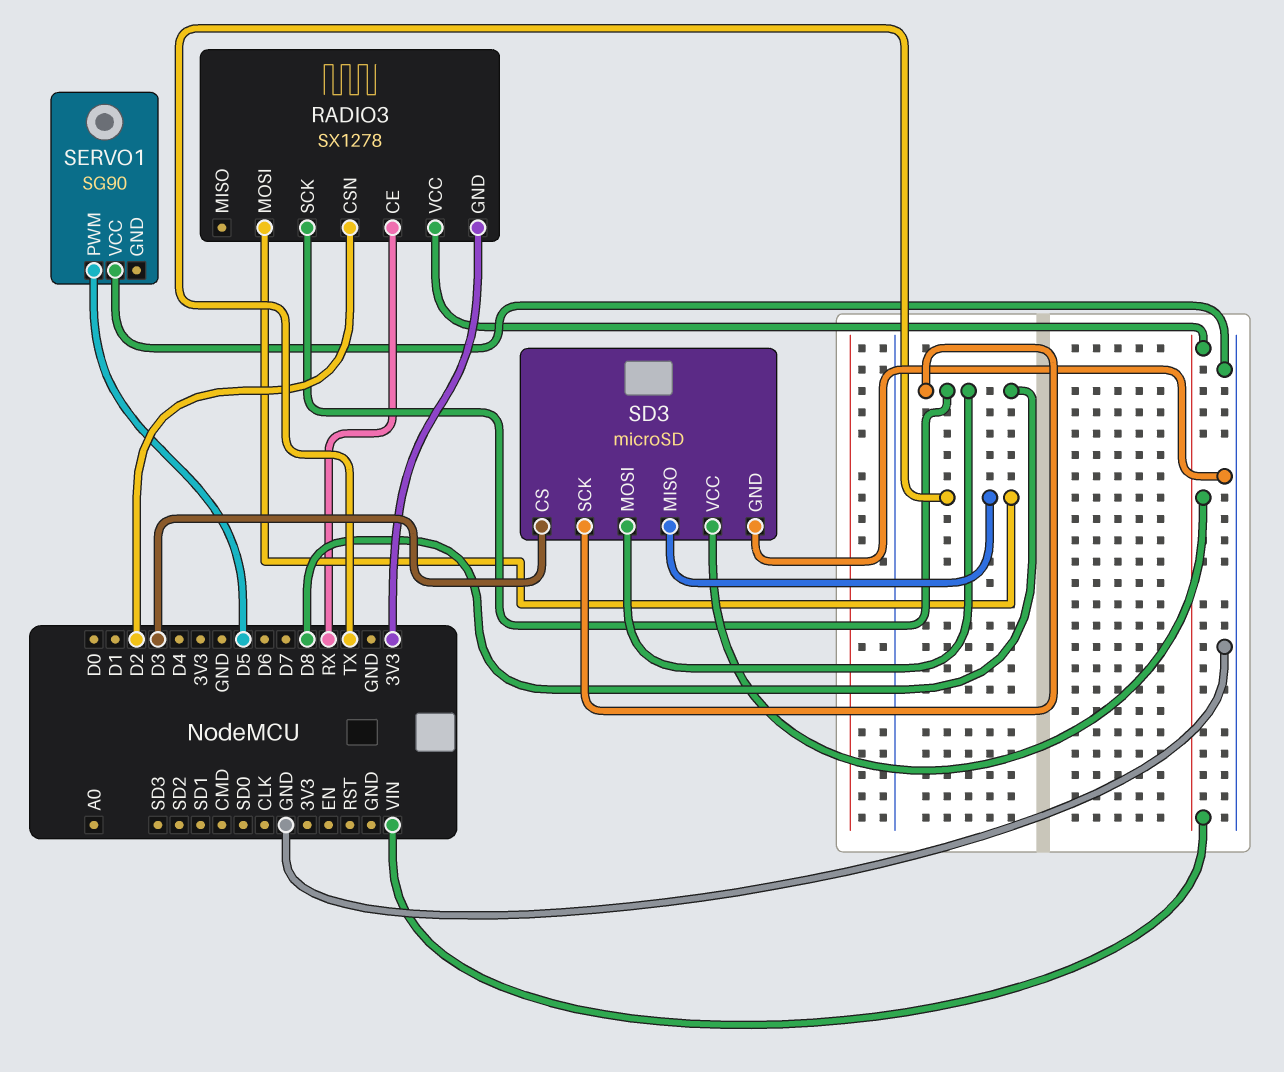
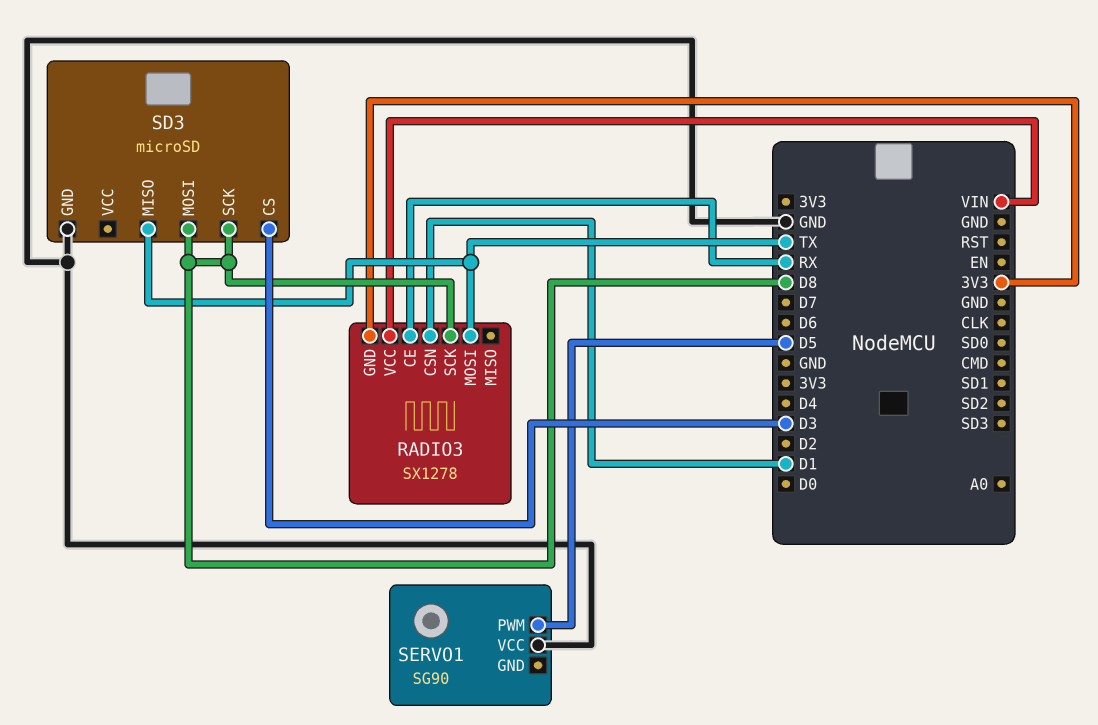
RADIO3 pin CSN: D2 -> D1
SD3 pin VCC: VIN -> none

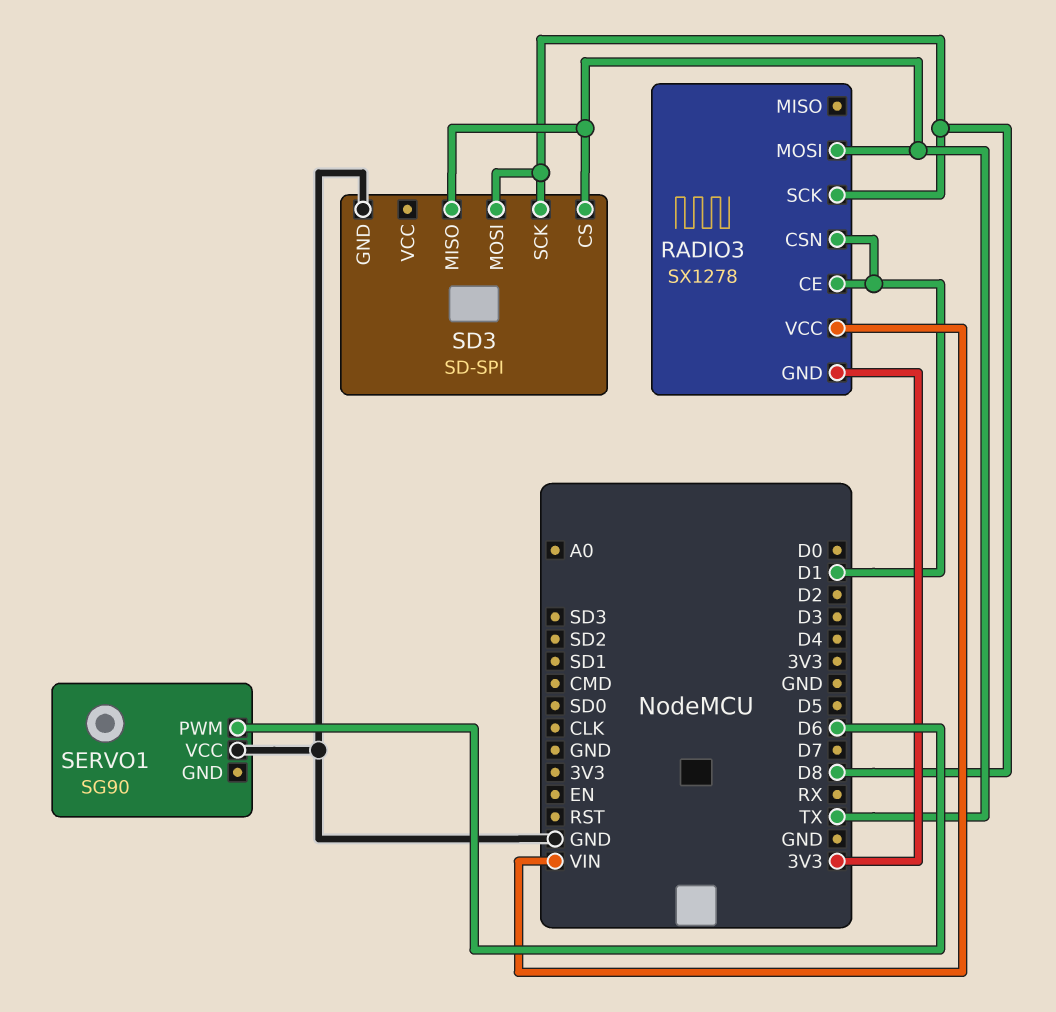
RADIO3 pin CE: RX -> D1
SD3: microSD -> SD-SPI
SD3 pin CS: D3 -> TX
SERVO1 pin PWM: D5 -> D6

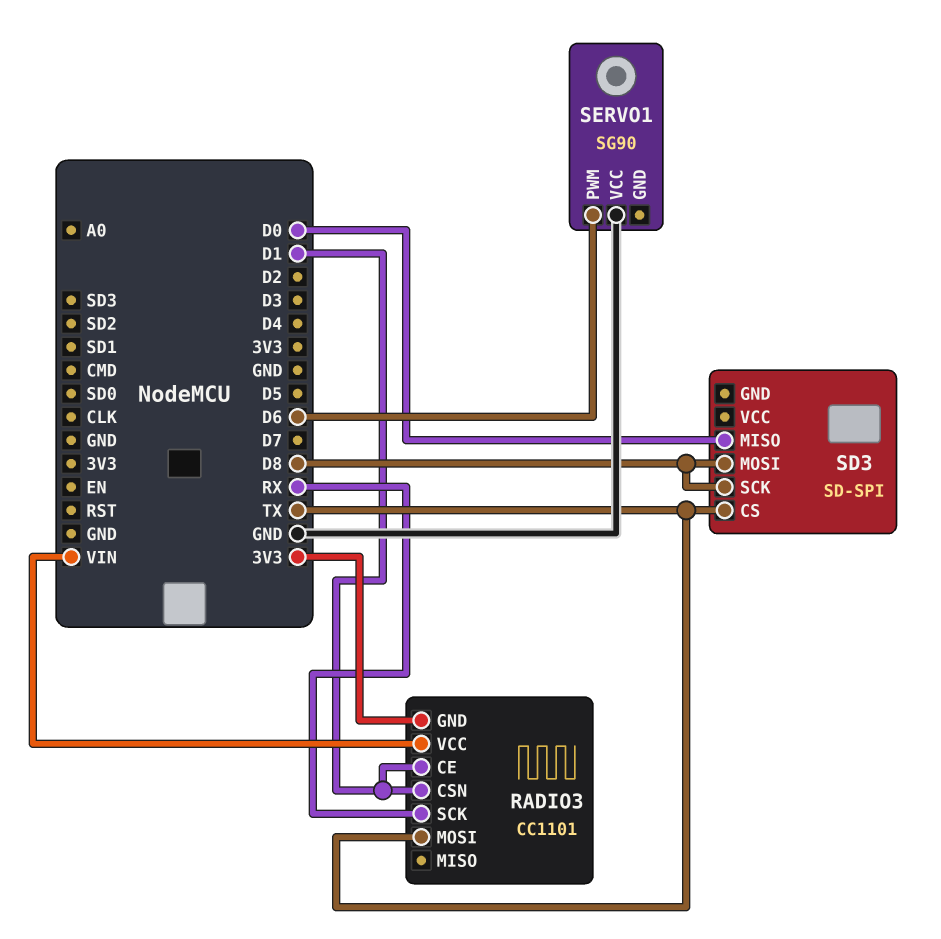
RADIO3: SX1278 -> CC1101
RADIO3 pin SCK: D8 -> RX
SD3 pin GND: GND -> none
SD3 pin MISO: TX -> D0

